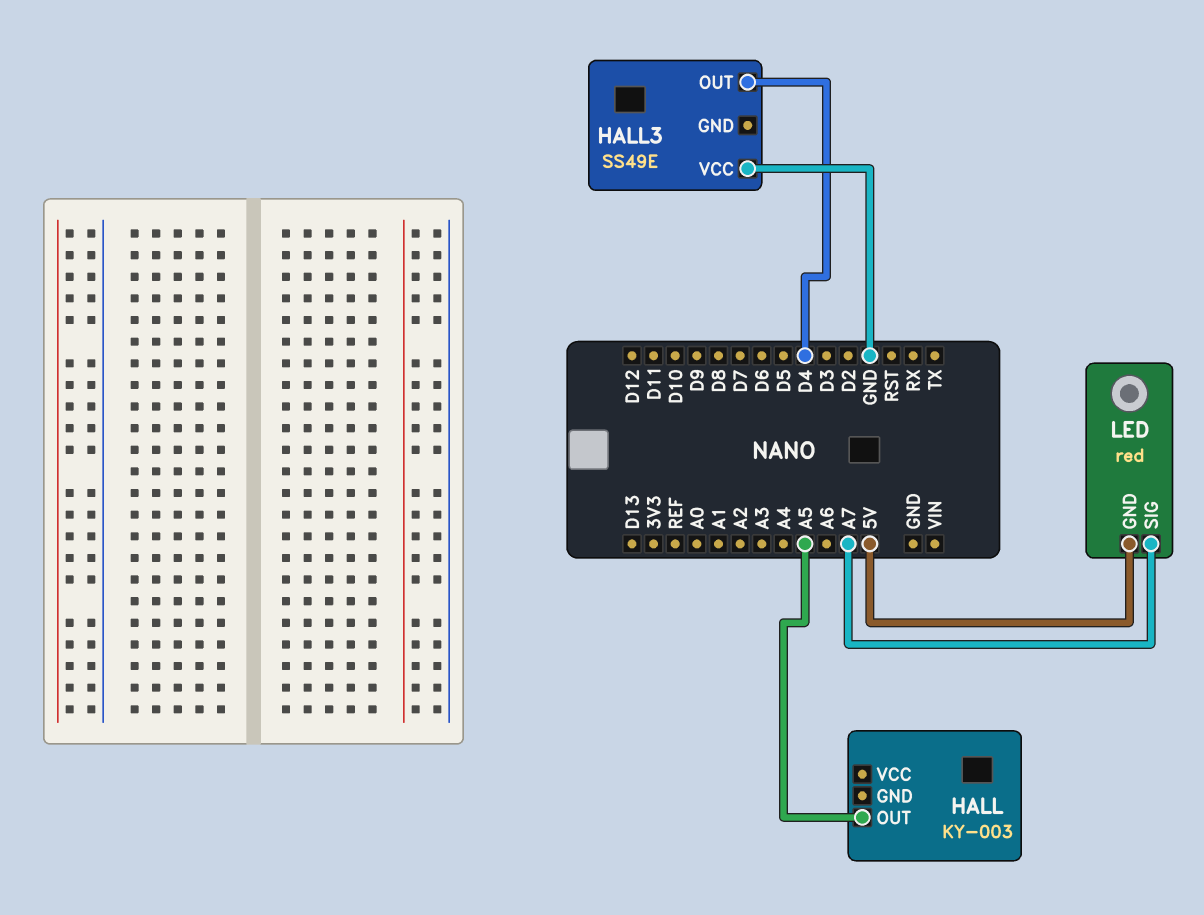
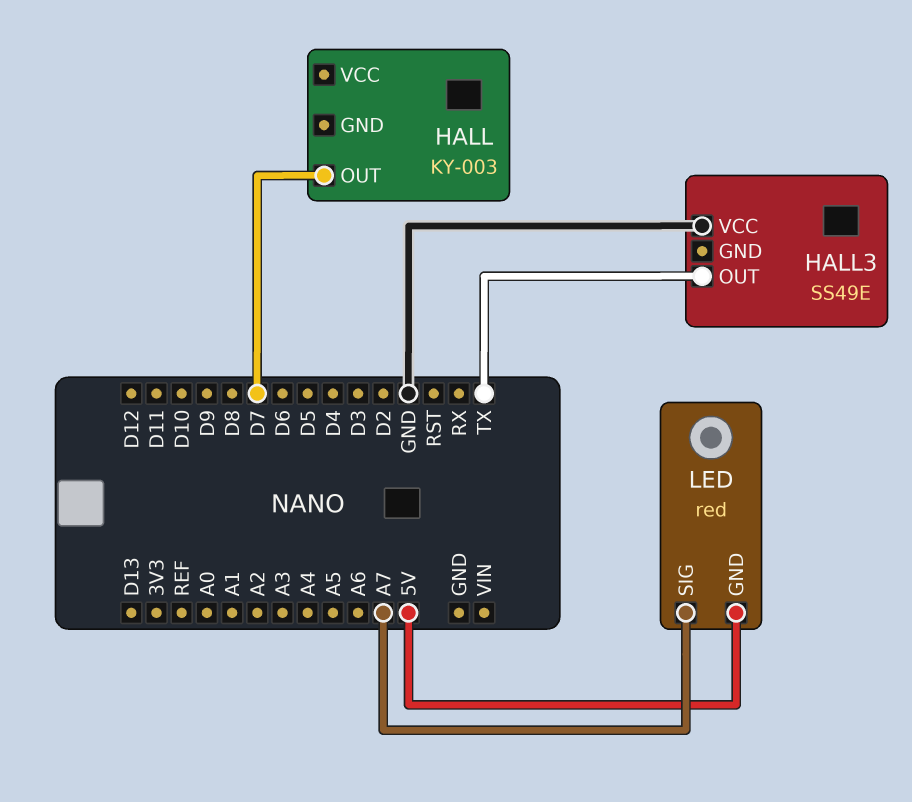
HALL pin OUT: A5 -> D7
HALL3 pin OUT: D4 -> TX

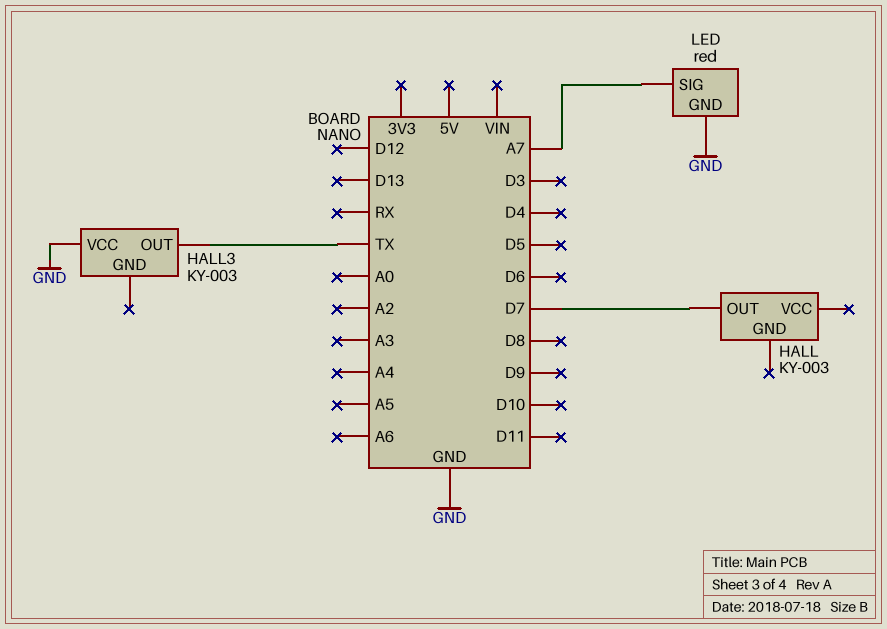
HALL3: SS49E -> KY-003
LED pin GND: 5V -> GND

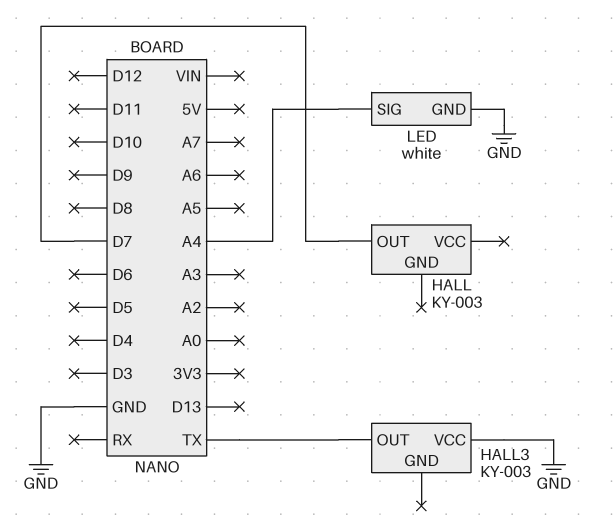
LED: red -> white
LED pin SIG: A7 -> A4

